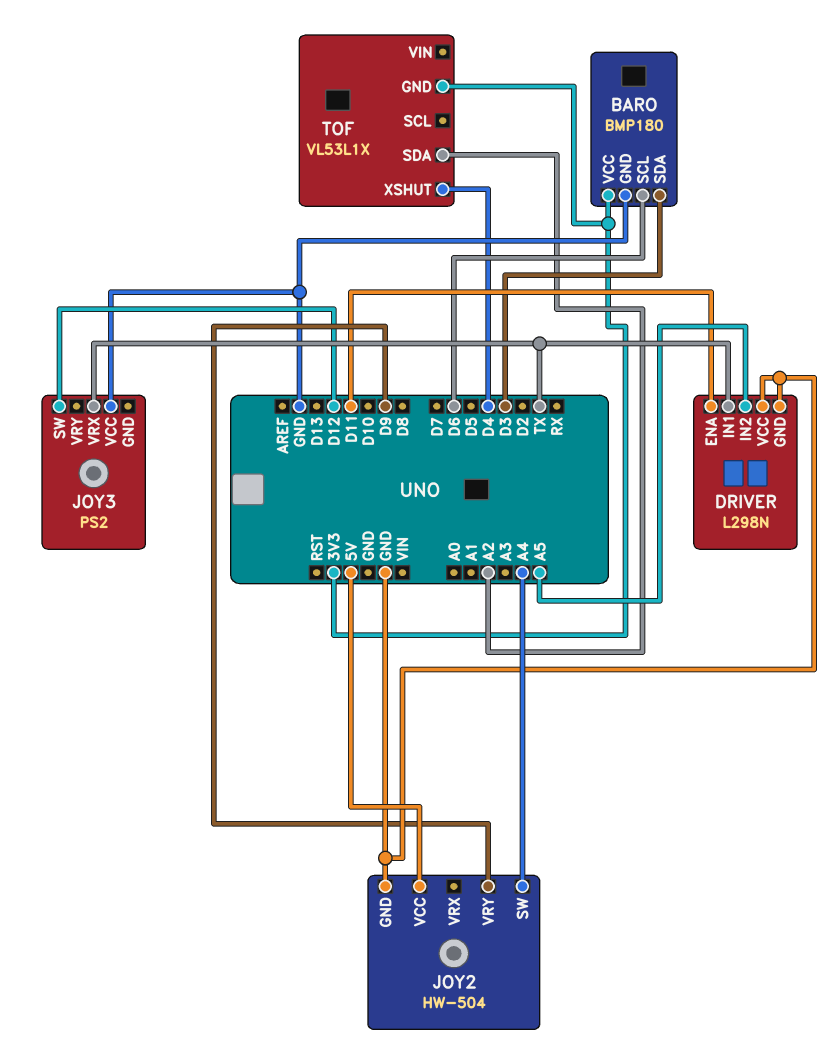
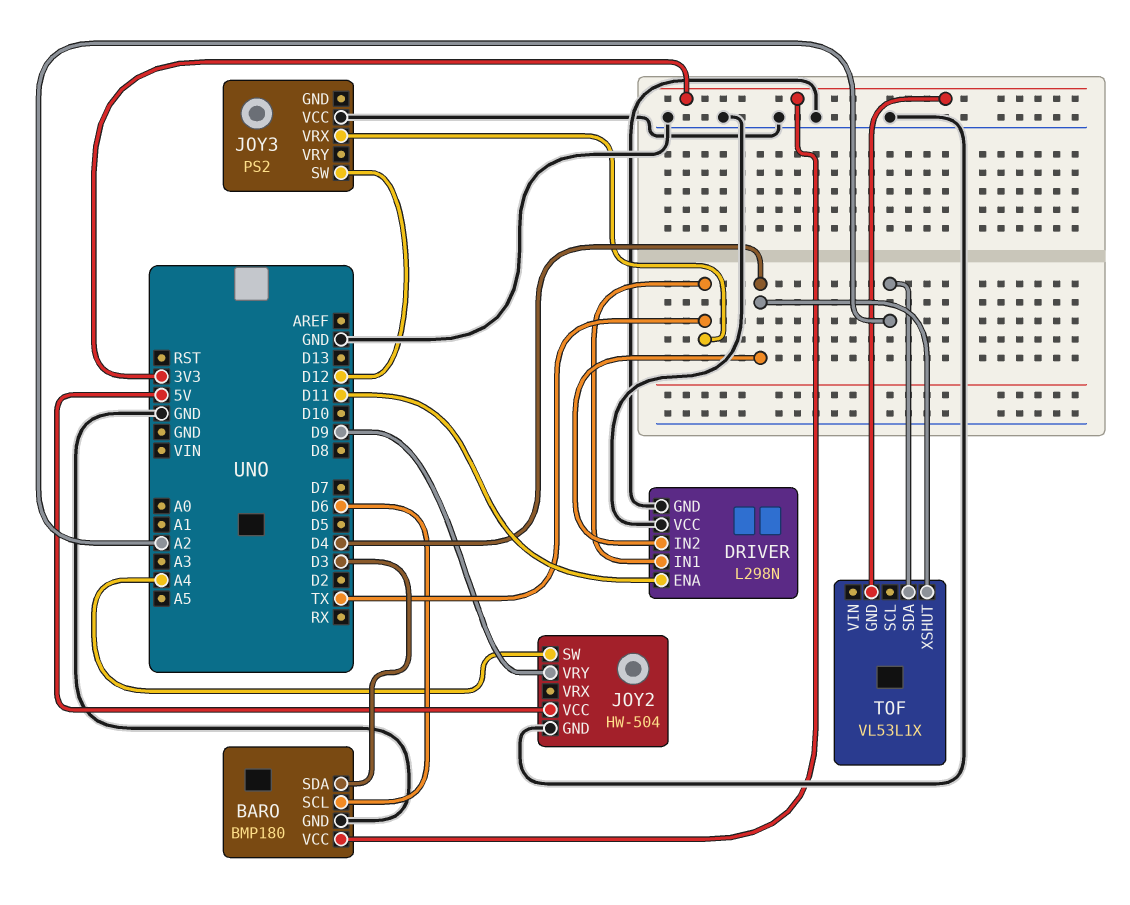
DRIVER pin IN2: A5 -> D4

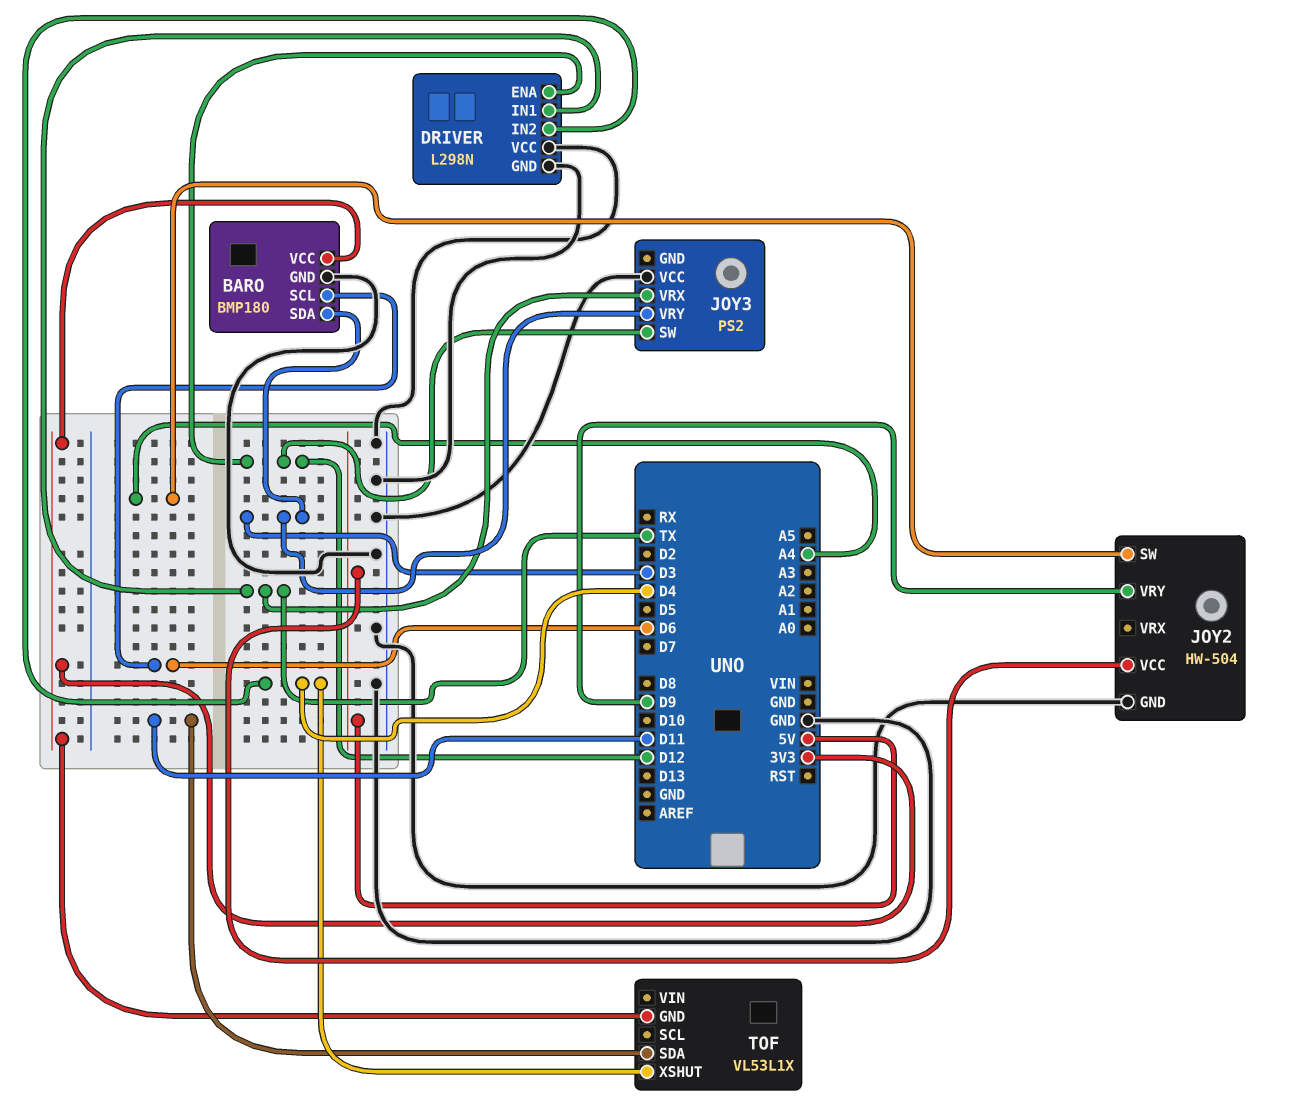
DRIVER pin ENA: D11 -> D12
JOY3 pin VRY: none -> D3
TOF pin SDA: A2 -> D11

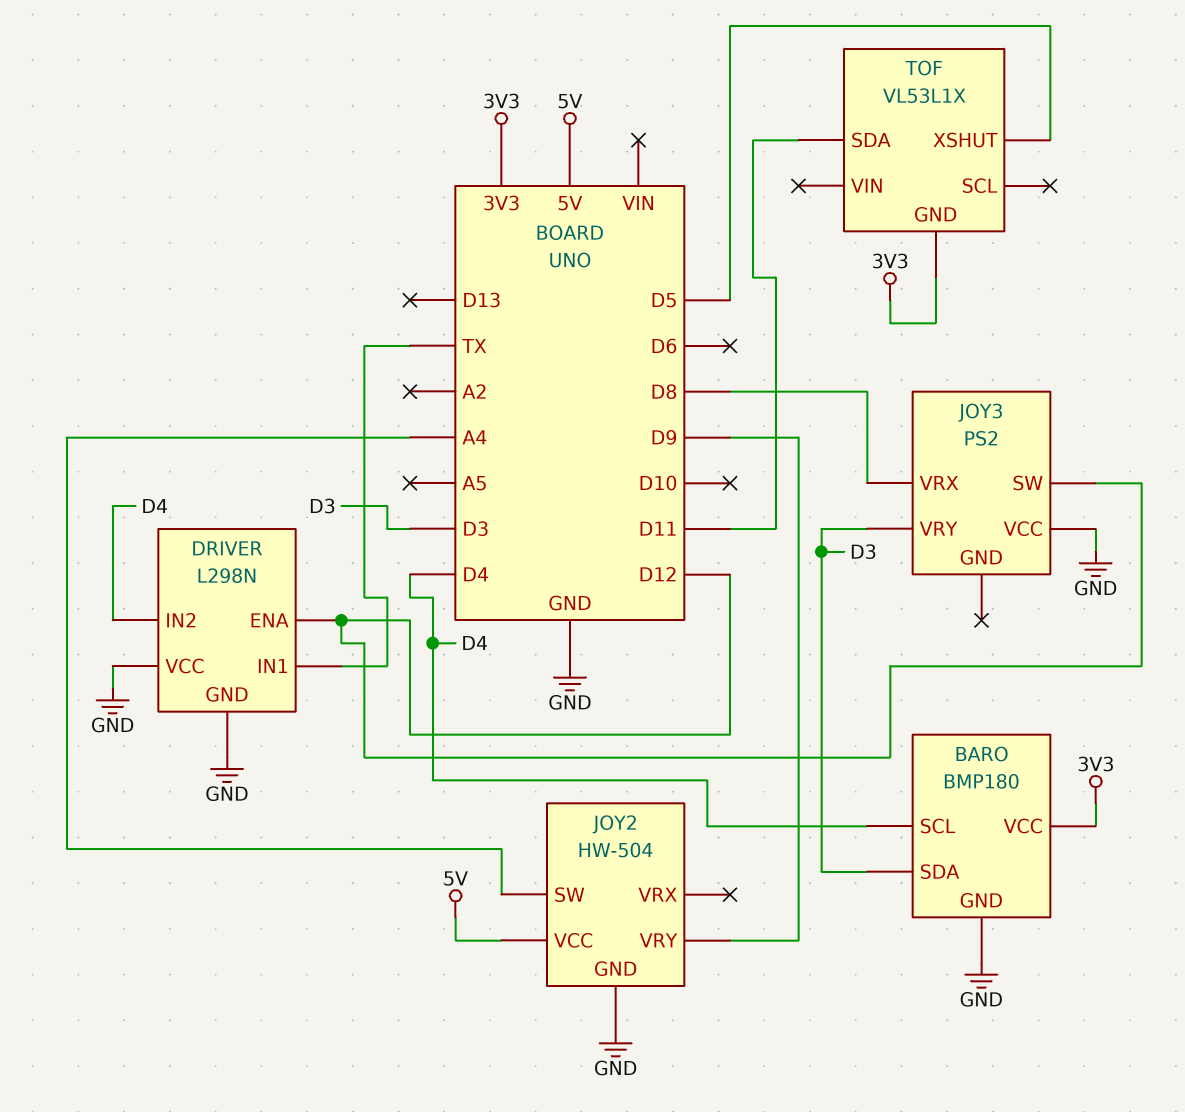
BARO pin SCL: D6 -> D4
JOY3 pin VRX: TX -> D8
TOF pin XSHUT: D4 -> D5

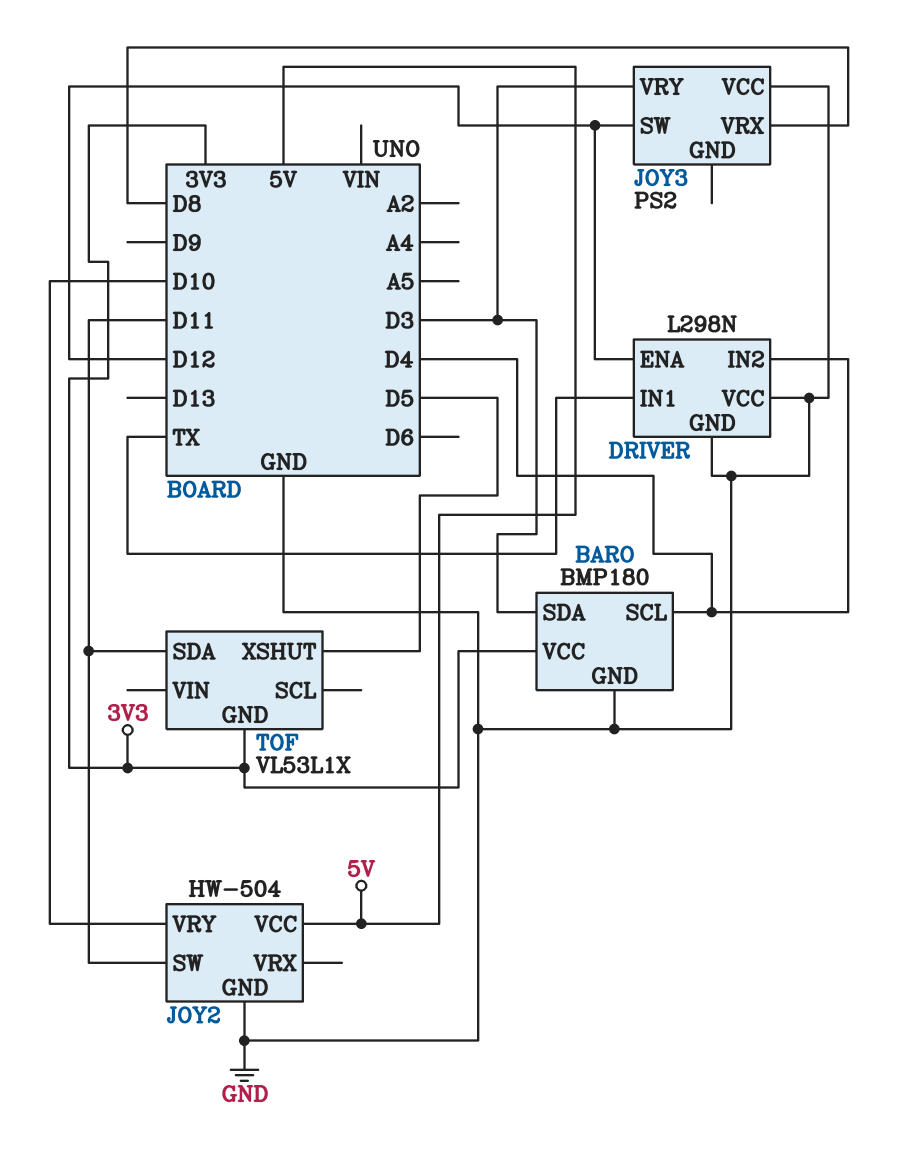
JOY2 pin SW: A4 -> D11
JOY2 pin VRY: D9 -> D10

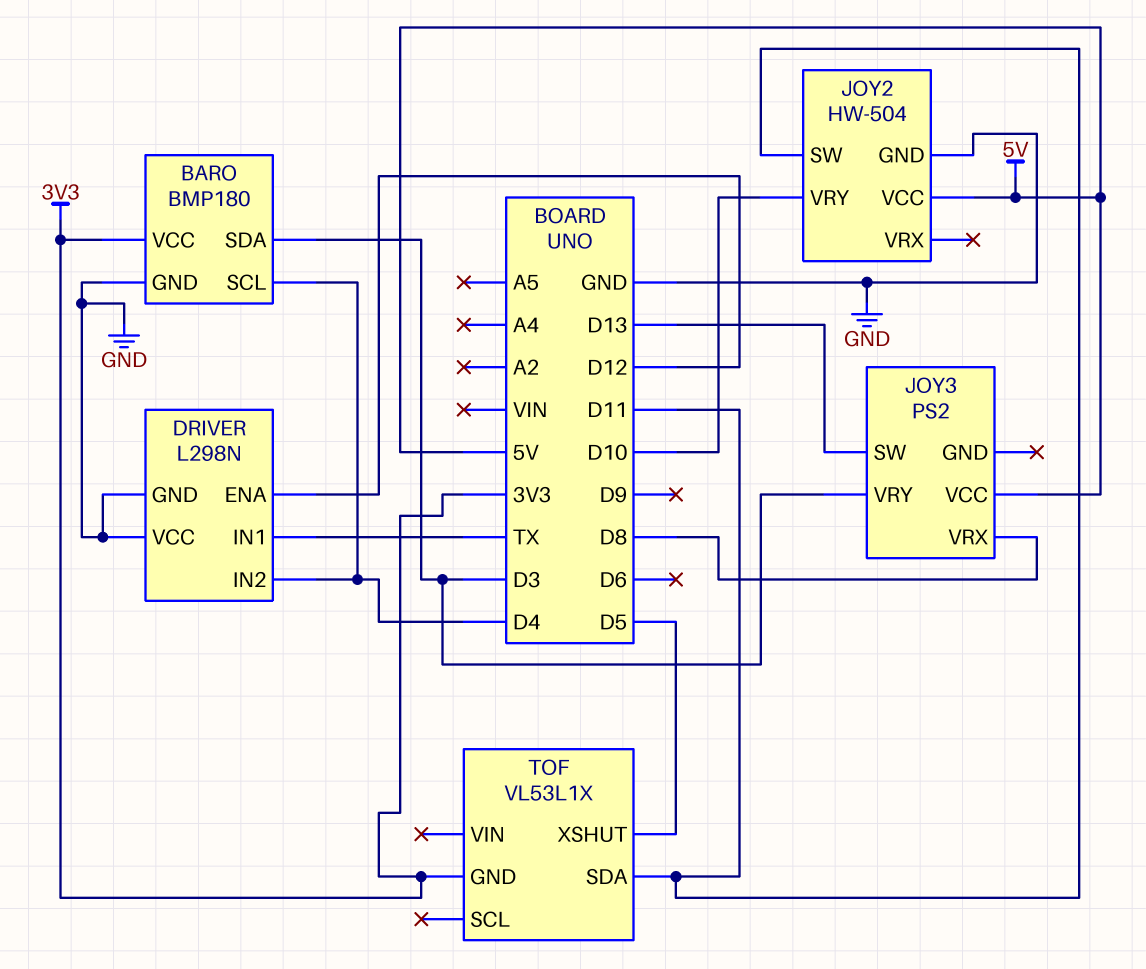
JOY3 pin SW: D12 -> D13
JOY3 pin VCC: GND -> 5V

